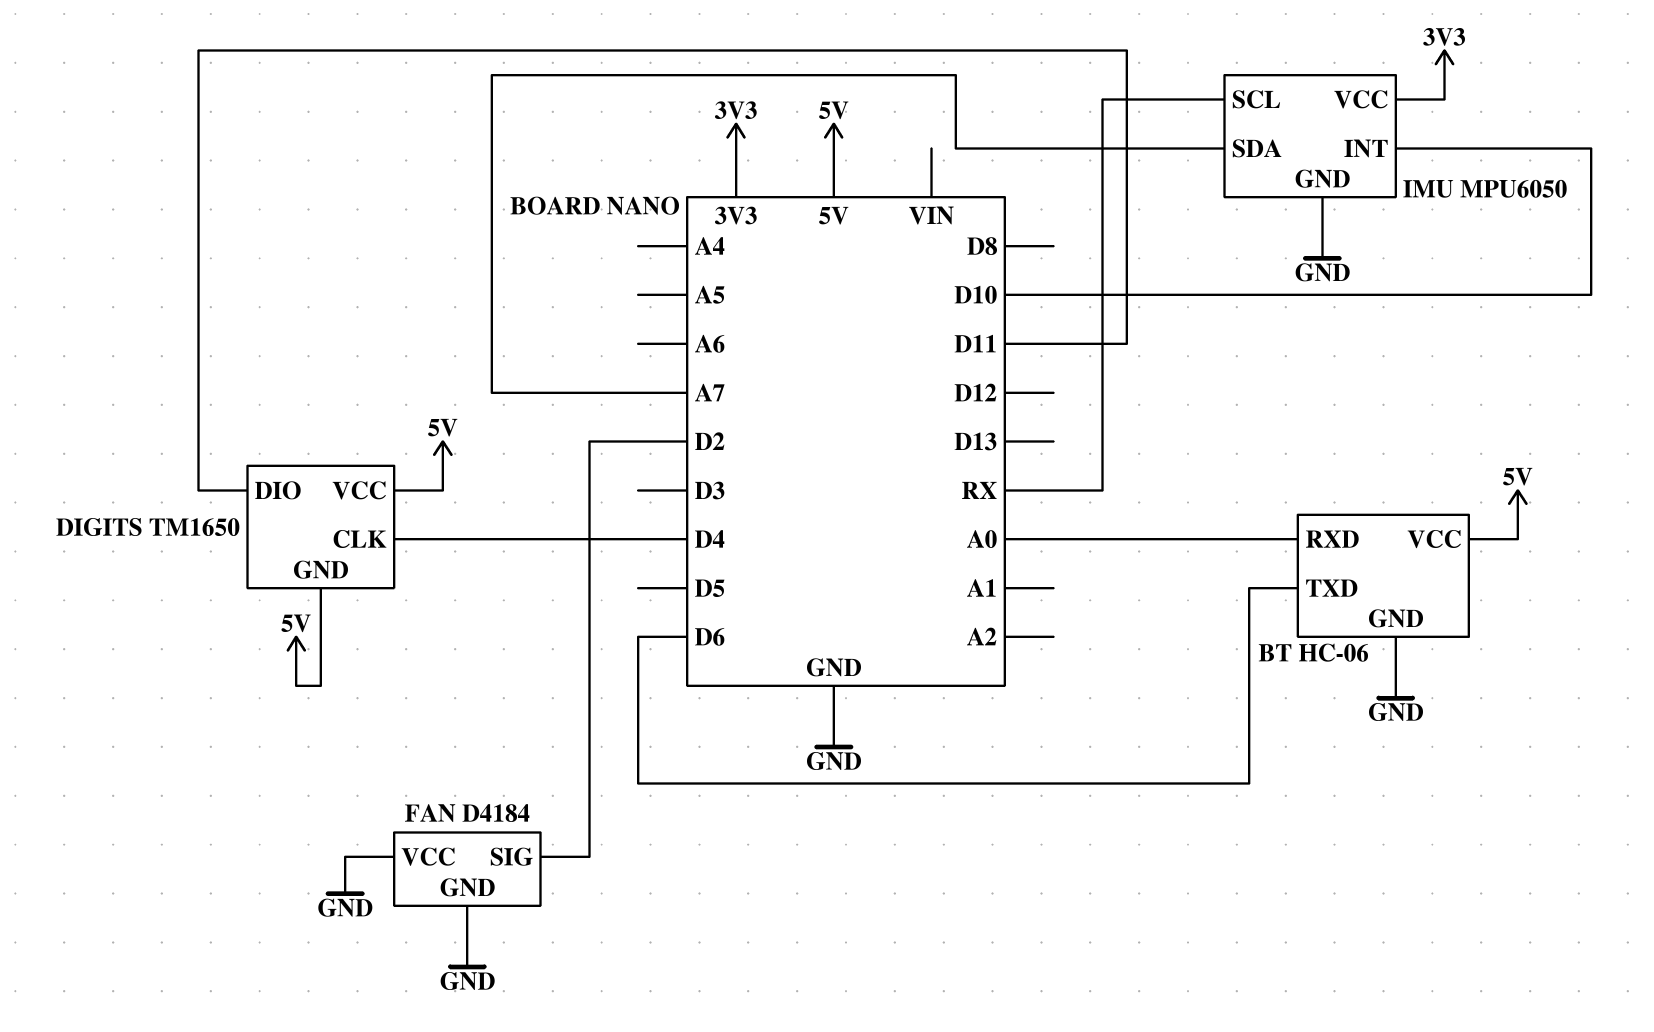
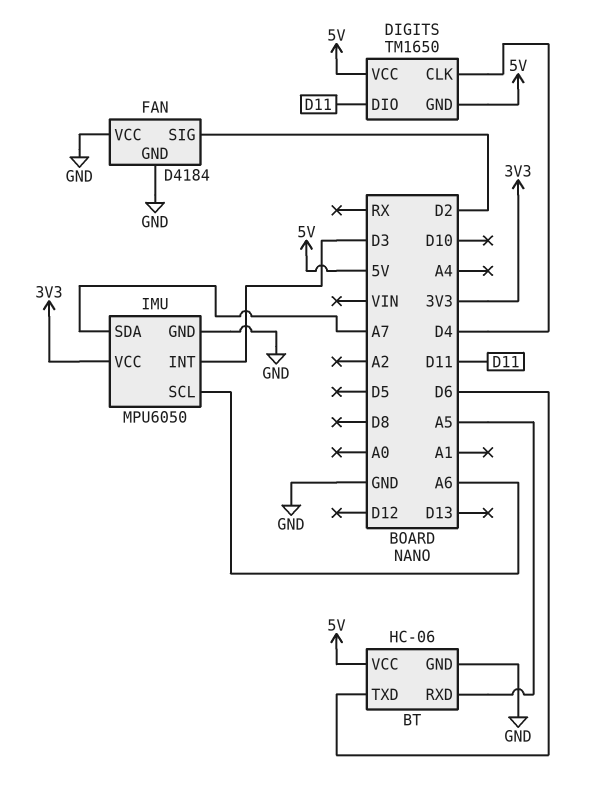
BT pin RXD: A0 -> A5
IMU pin INT: D10 -> D3
IMU pin SCL: RX -> A6

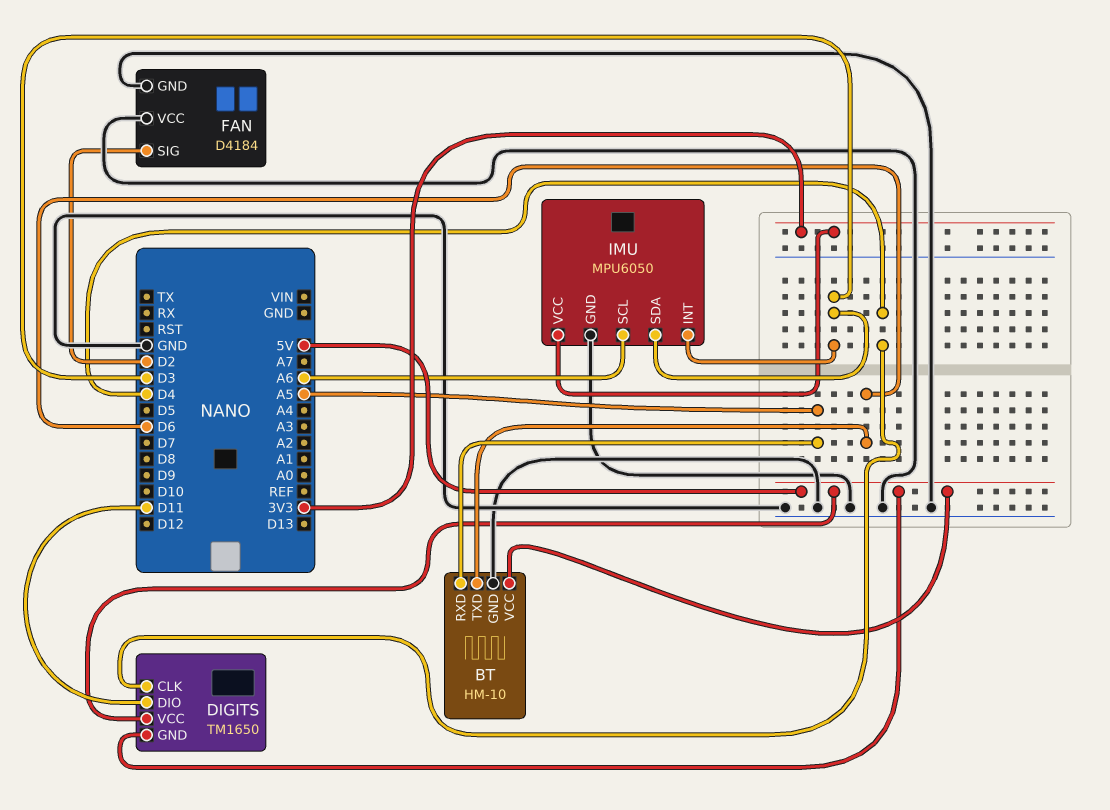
BT: HC-06 -> HM-10
IMU pin SDA: A7 -> D3

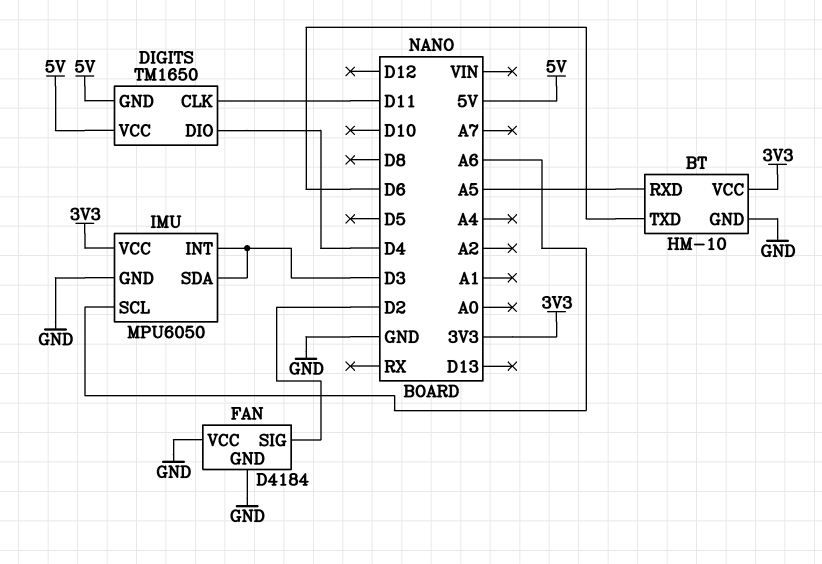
BT pin VCC: 5V -> 3V3
DIGITS pin CLK: D4 -> D11
DIGITS pin DIO: D11 -> D4

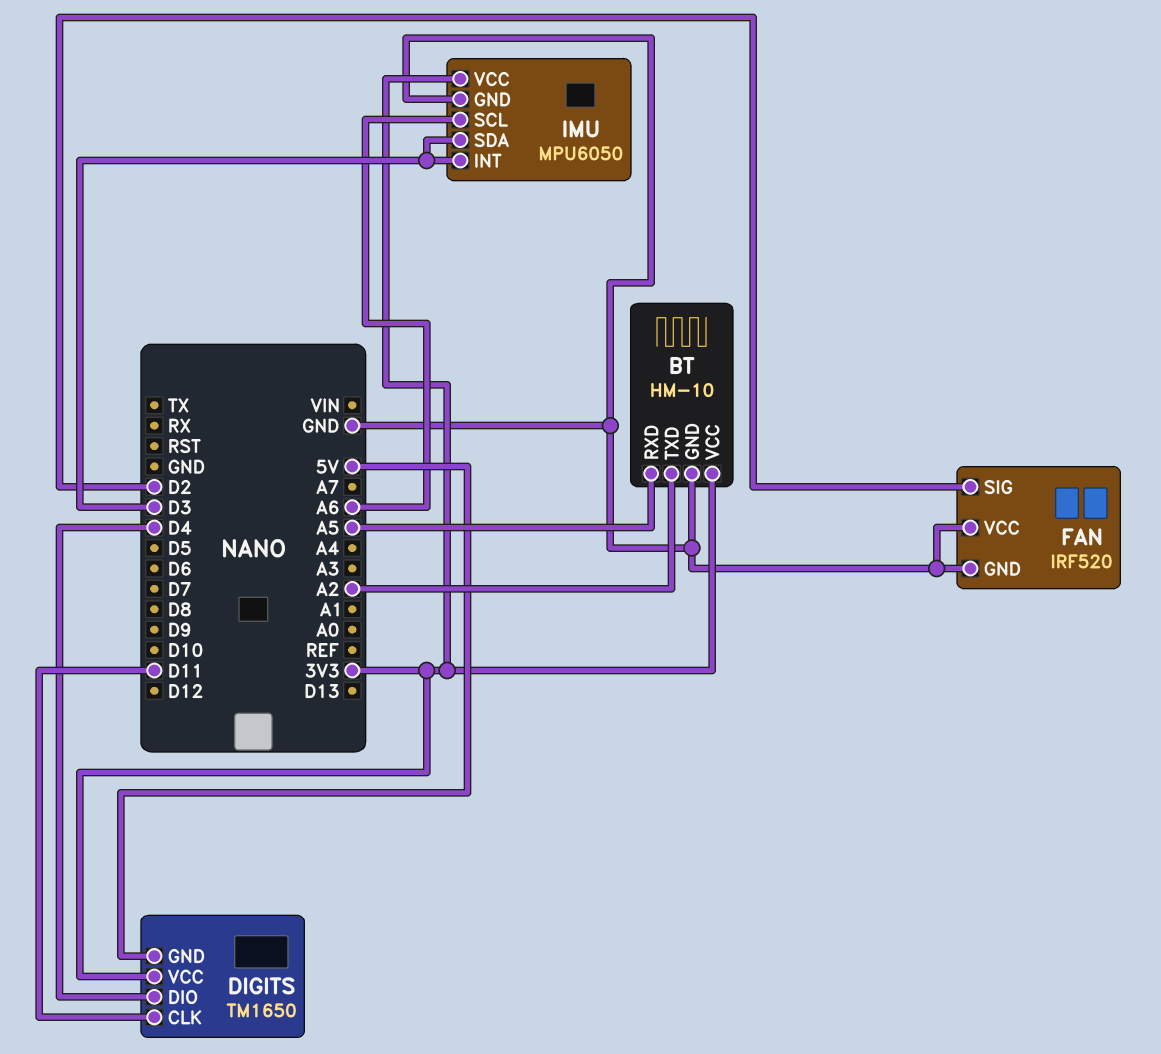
BT pin TXD: D6 -> A2
DIGITS pin VCC: 5V -> 3V3
FAN: D4184 -> IRF520

